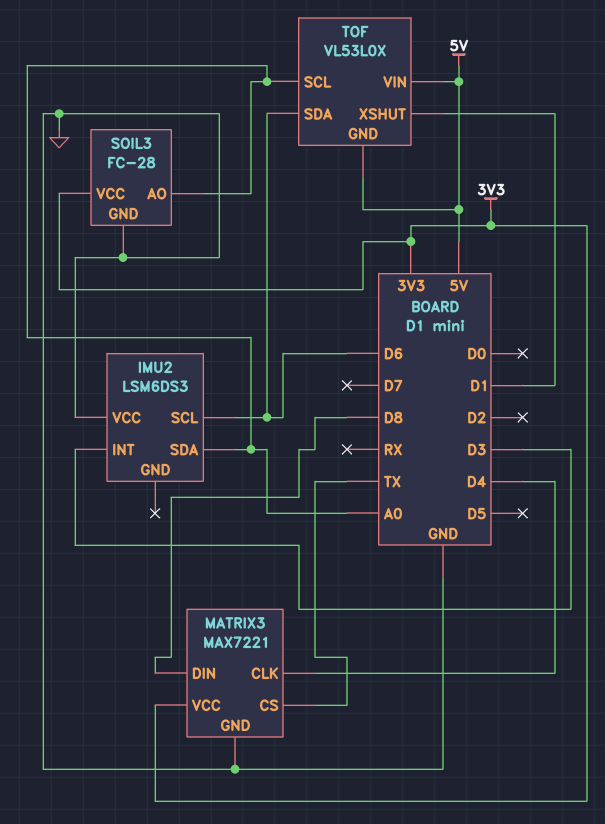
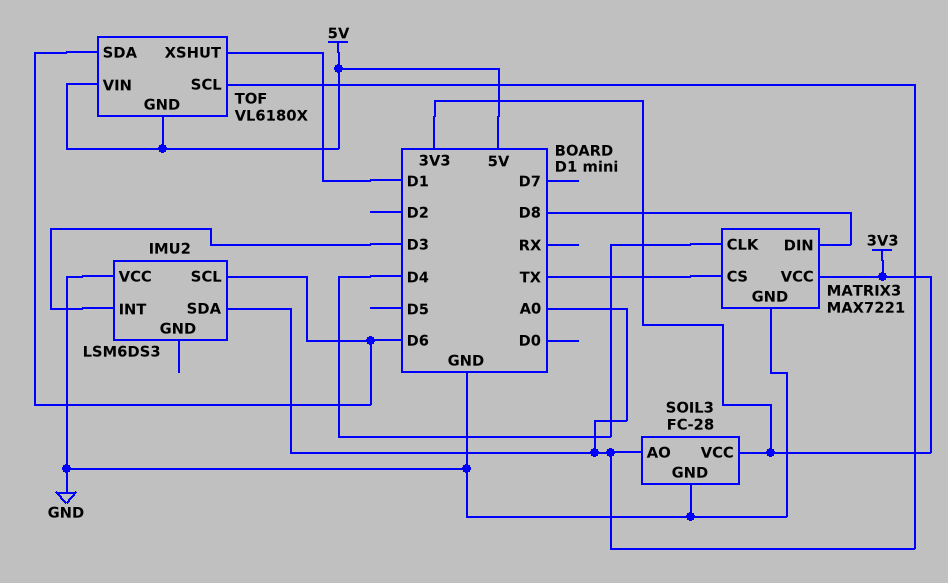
TOF: VL53L0X -> VL6180X

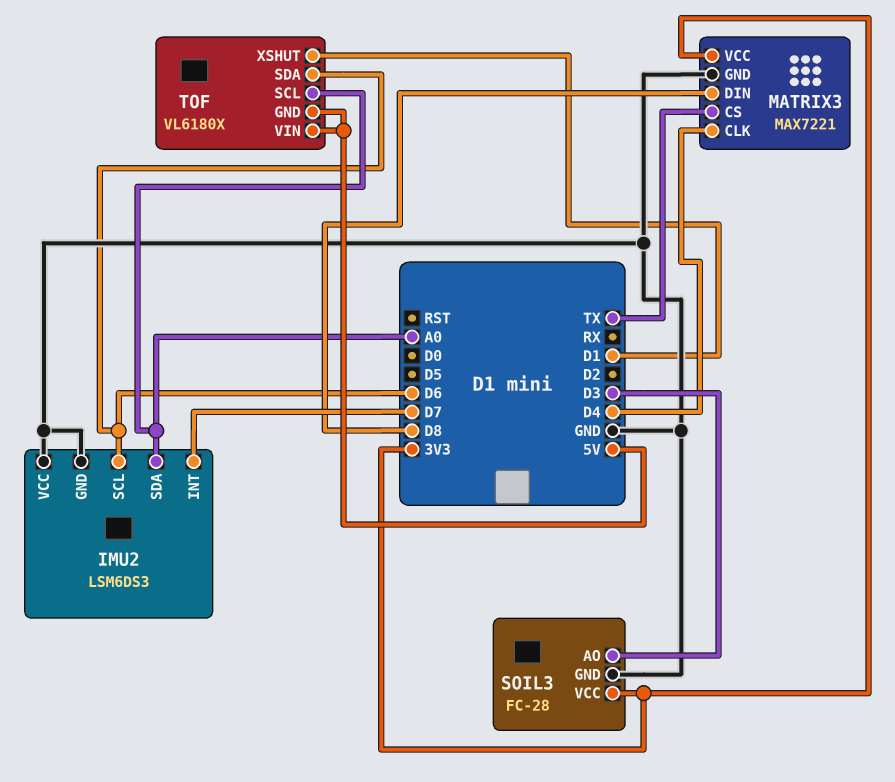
IMU2 pin GND: none -> GND
IMU2 pin INT: D3 -> D7
SOIL3 pin AO: A0 -> D3

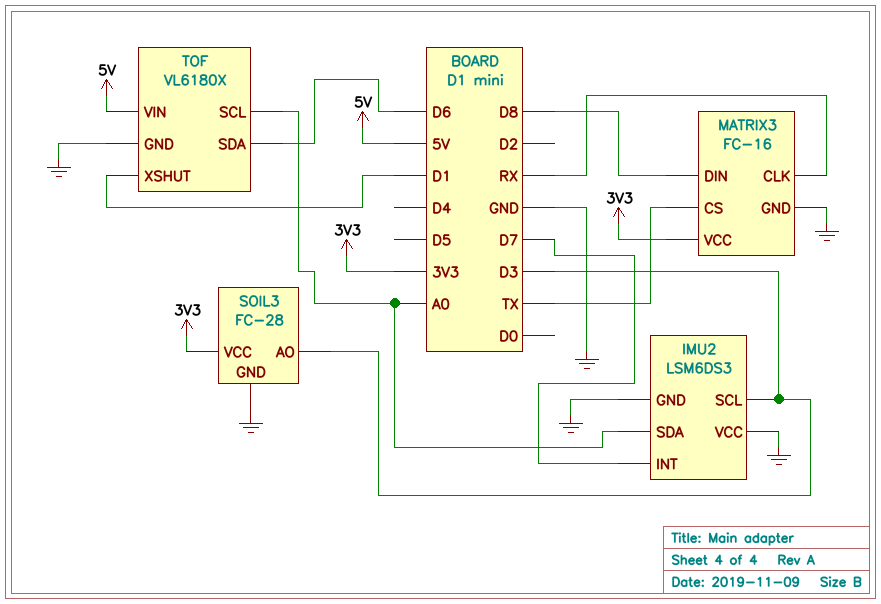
IMU2 pin SCL: D6 -> D3
MATRIX3: MAX7221 -> FC-16
MATRIX3 pin CLK: D4 -> RX
TOF pin GND: 5V -> GND

